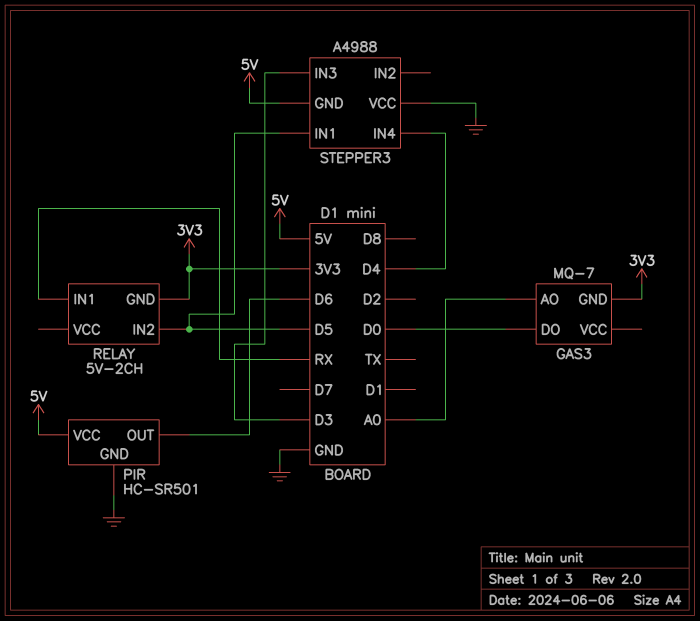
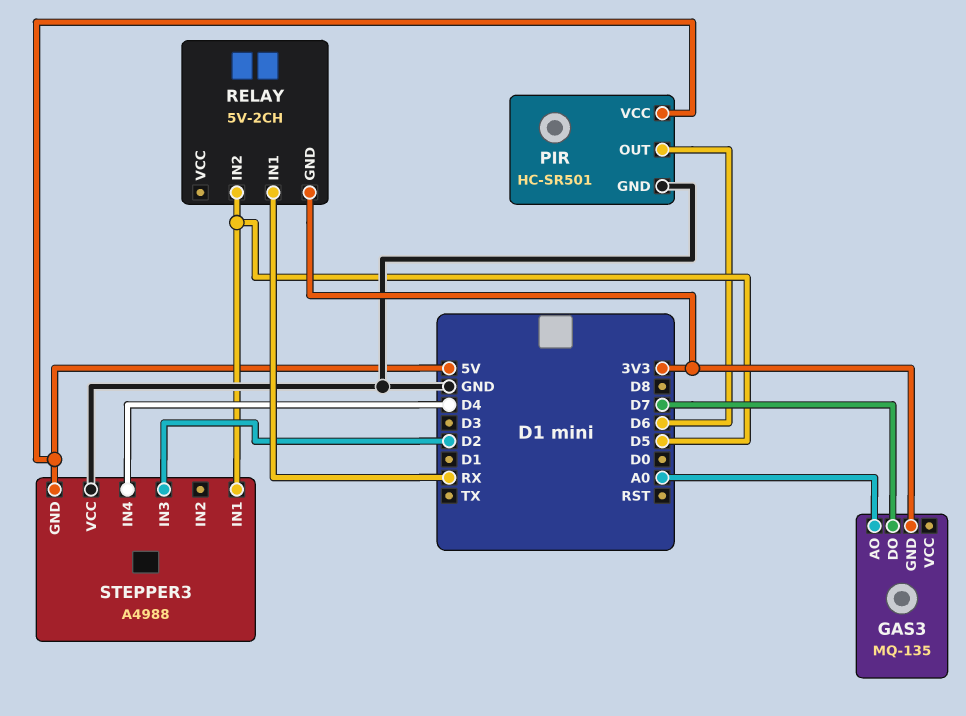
GAS3: MQ-7 -> MQ-135
GAS3 pin DO: D0 -> D7
STEPPER3 pin IN3: D3 -> D2

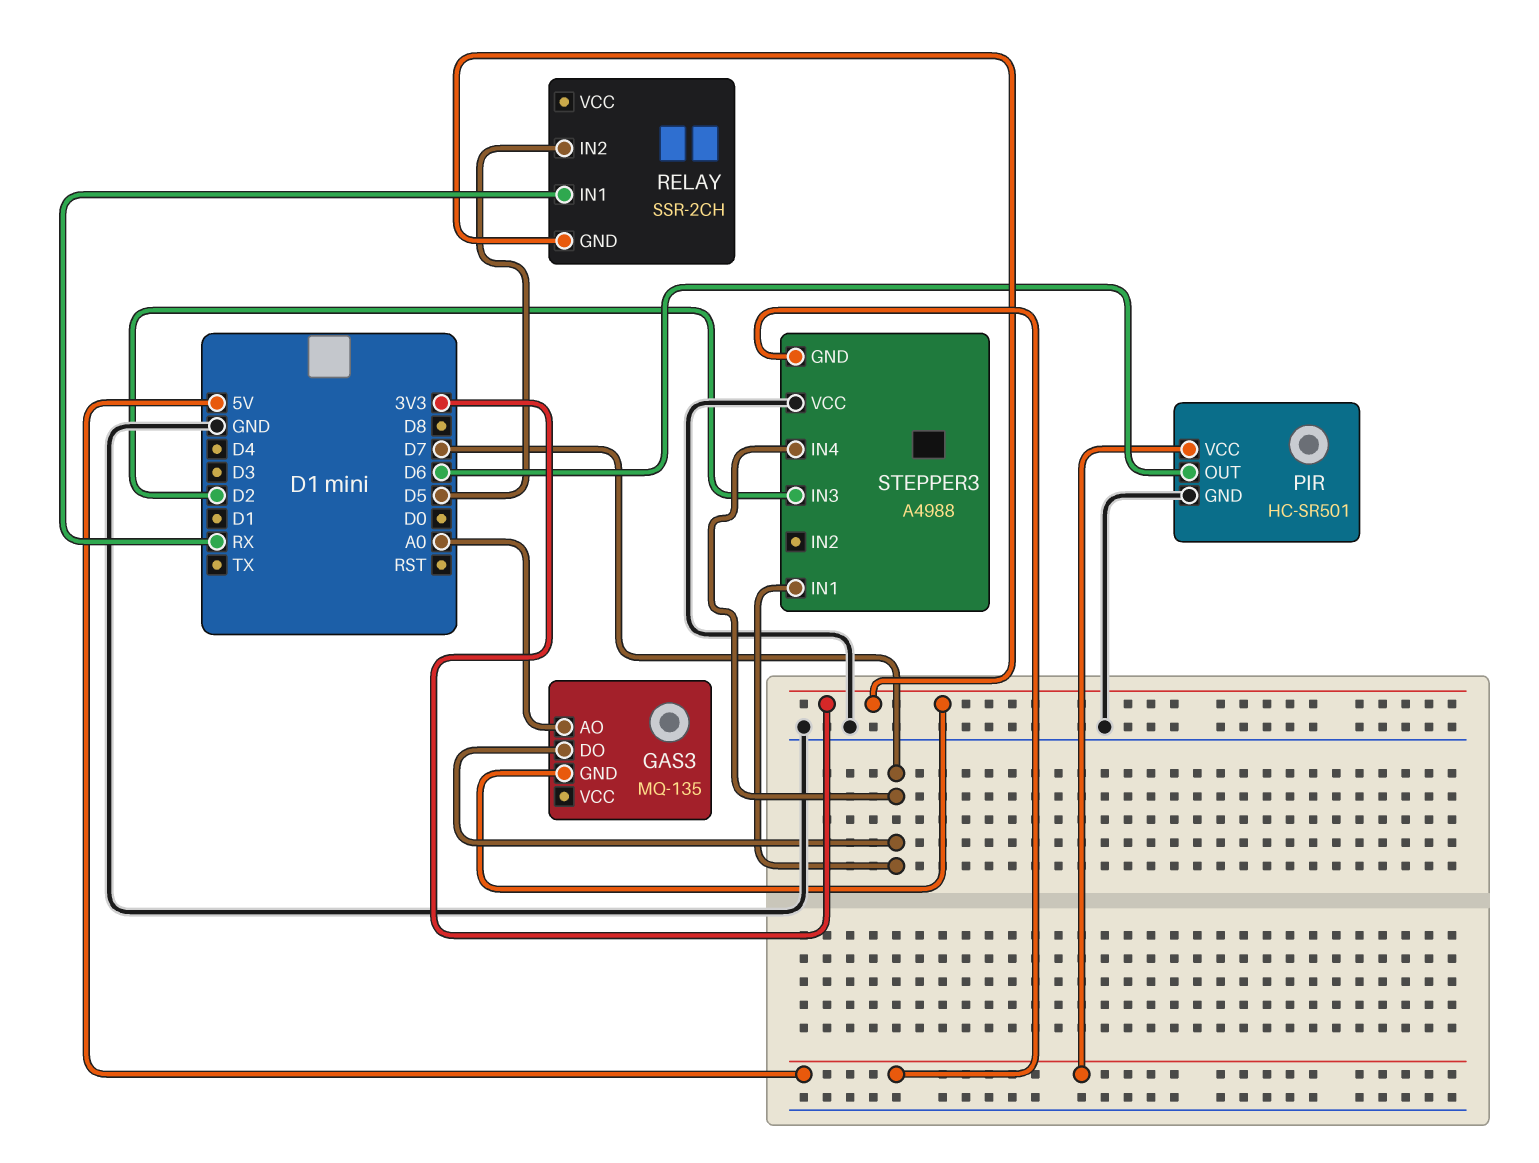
RELAY: 5V-2CH -> SSR-2CH
STEPPER3 pin IN1: D5 -> D7
STEPPER3 pin IN4: D4 -> D7

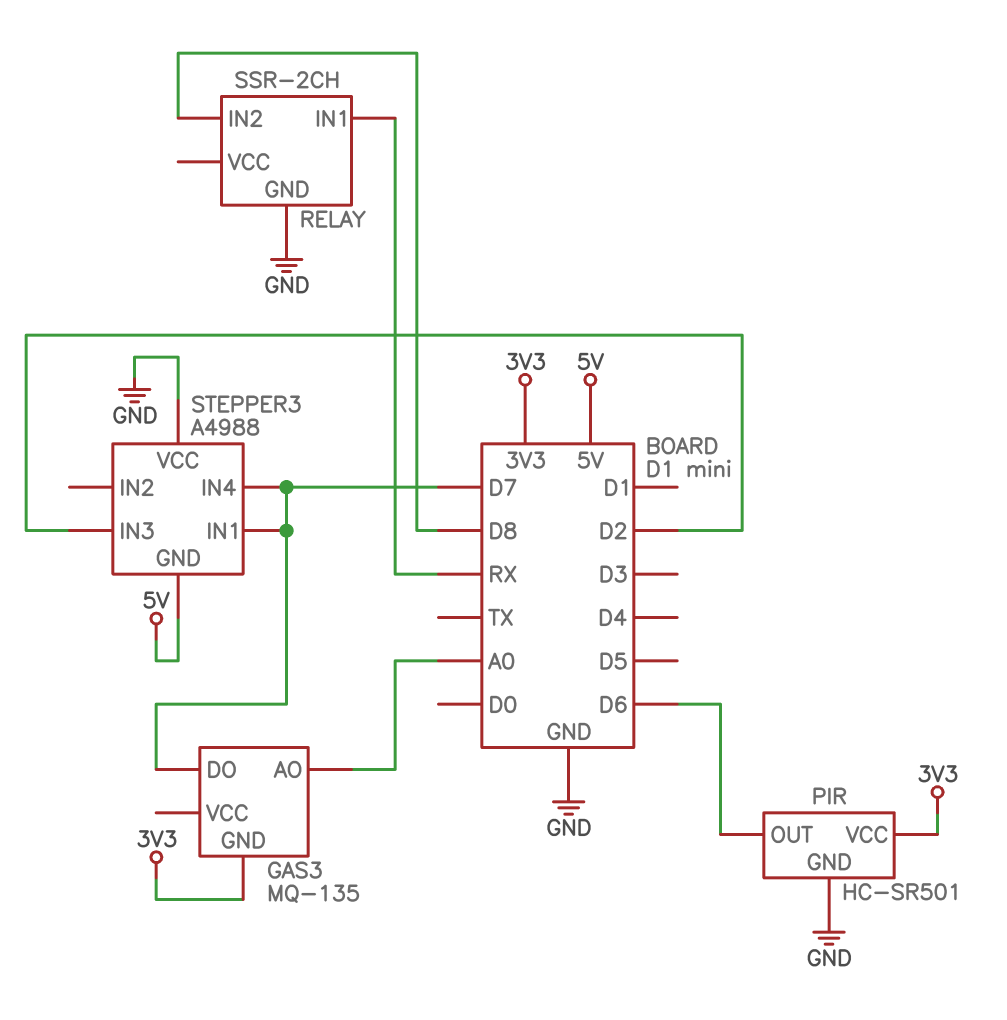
PIR pin VCC: 5V -> 3V3
RELAY pin GND: 3V3 -> GND
RELAY pin IN2: D5 -> D8

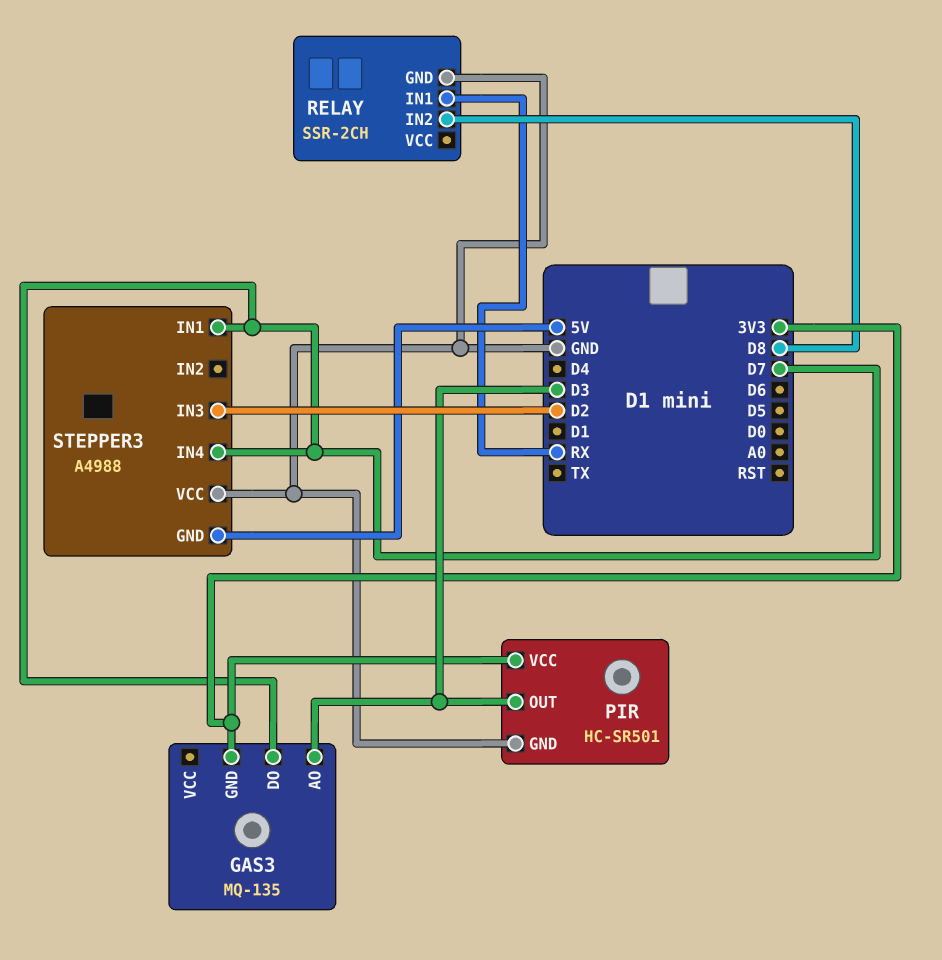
GAS3 pin AO: A0 -> D3
PIR pin OUT: D6 -> D3

